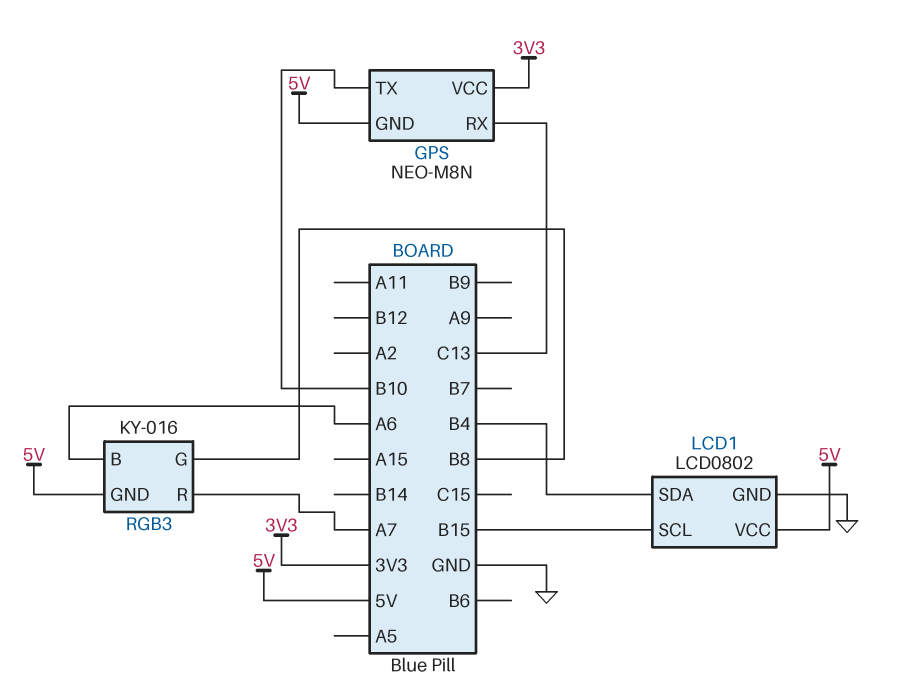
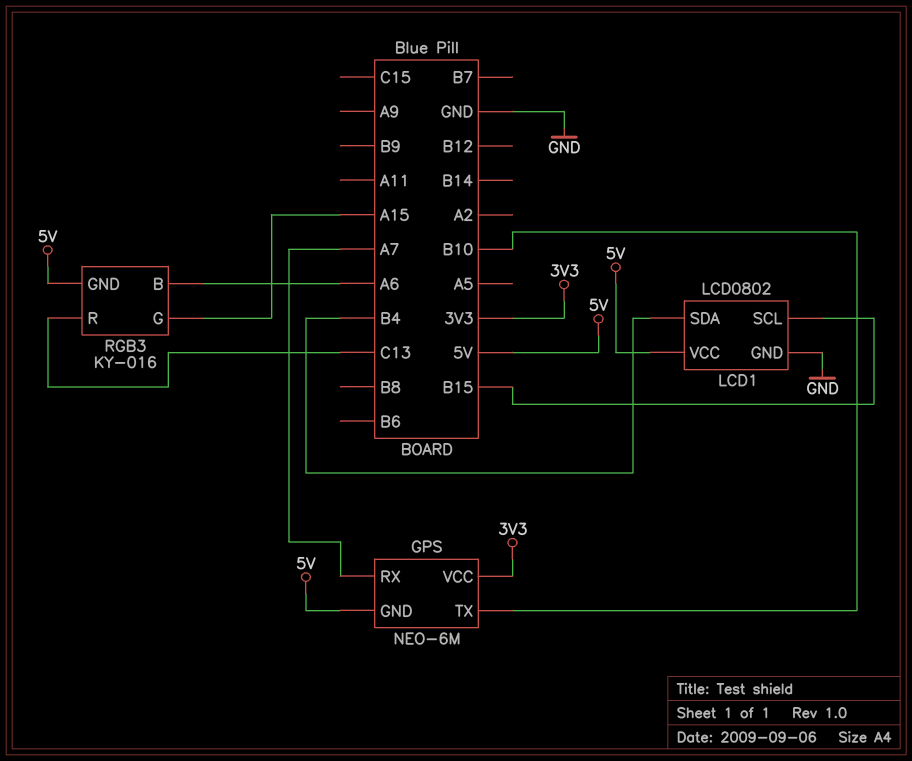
GPS: NEO-M8N -> NEO-6M
GPS pin RX: C13 -> A7
RGB3 pin G: B8 -> A15
RGB3 pin R: A7 -> C13

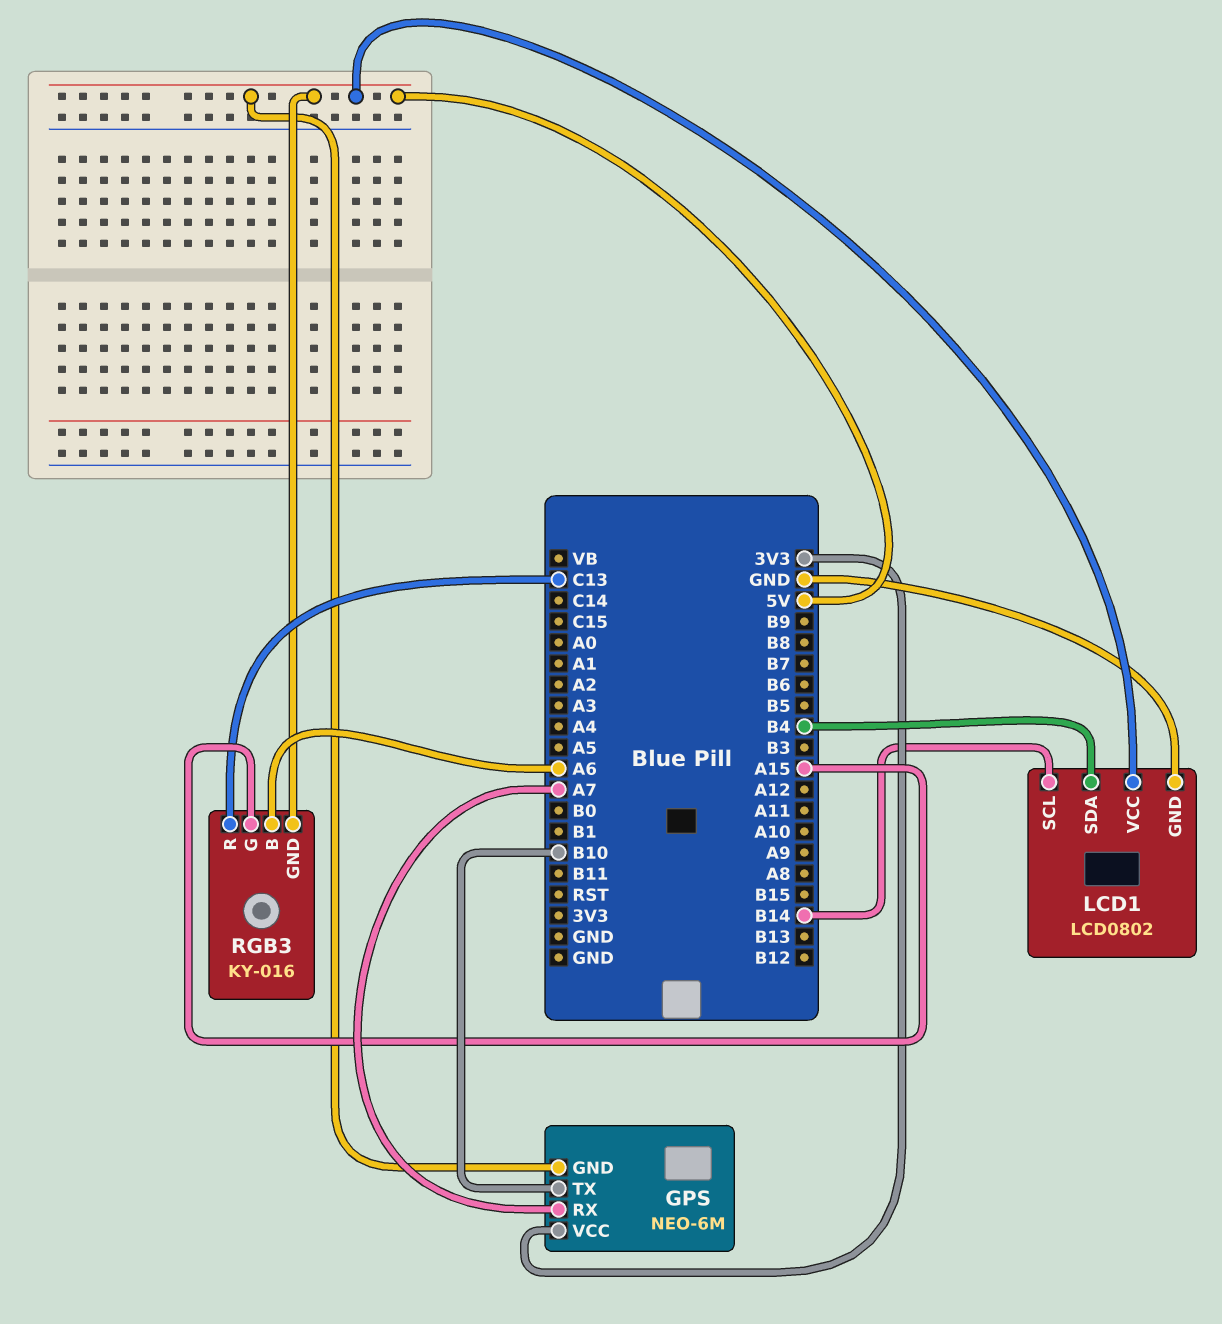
LCD1 pin SCL: B15 -> B14

